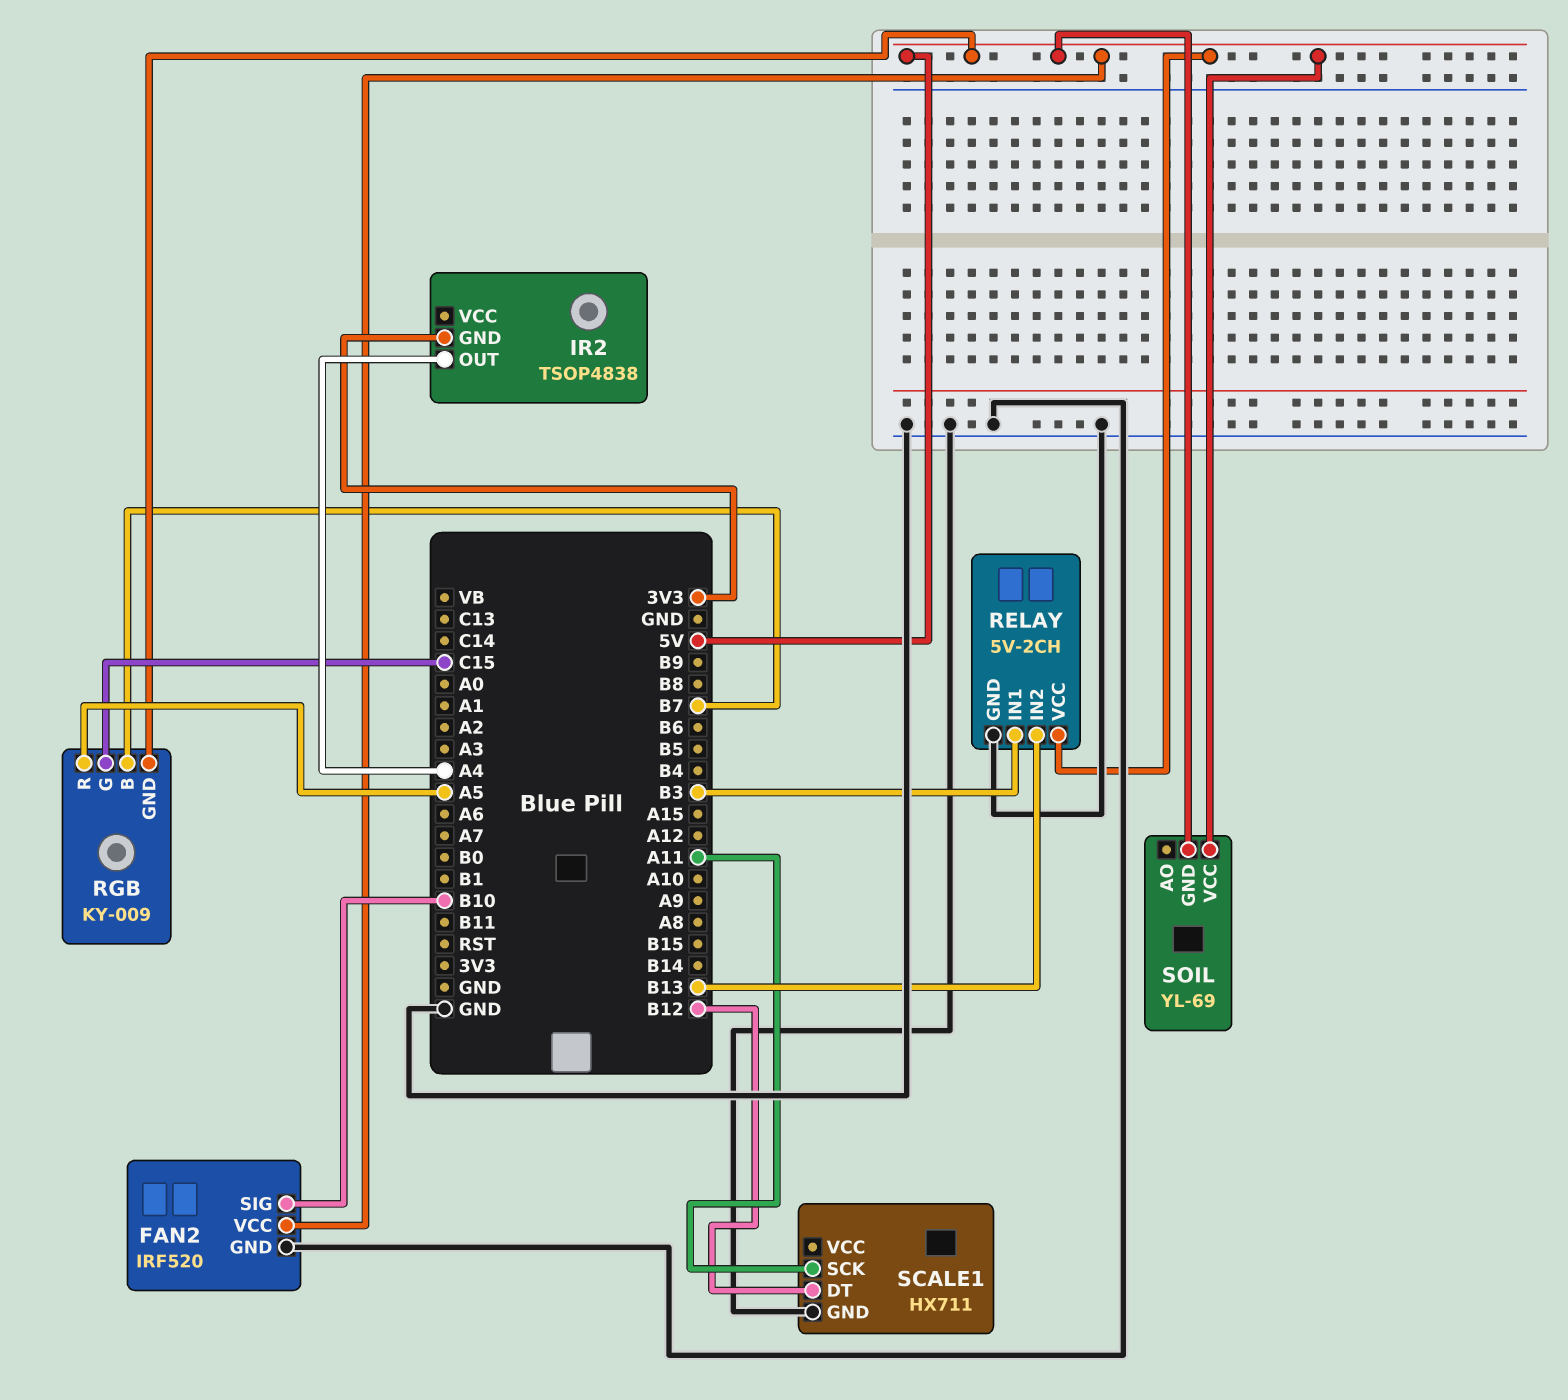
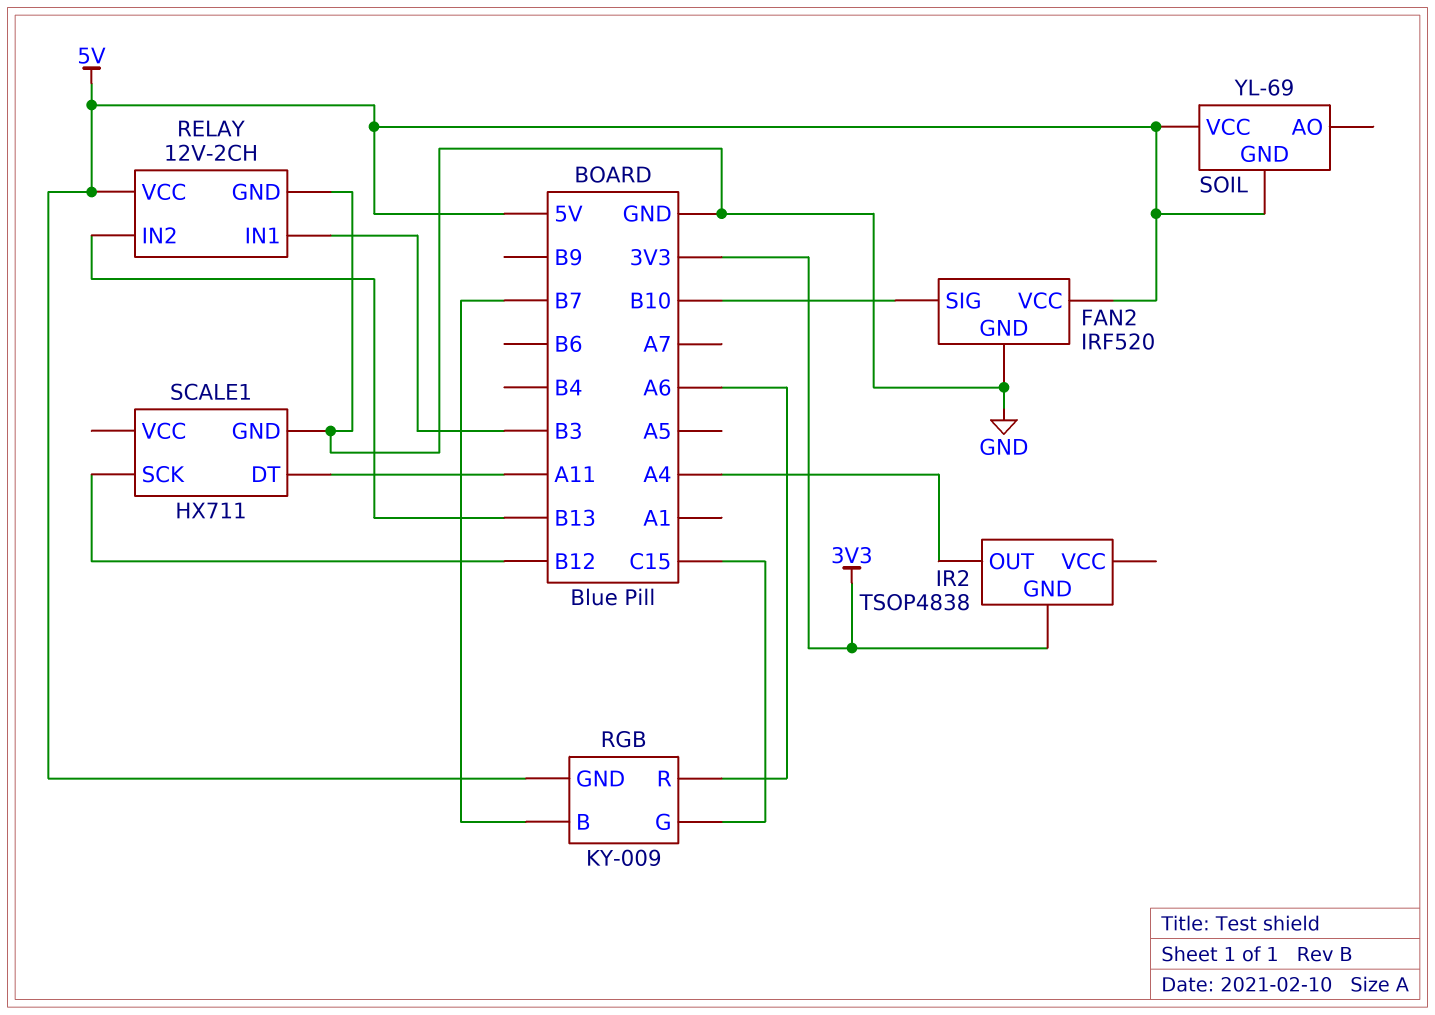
RELAY: 5V-2CH -> 12V-2CH
RGB pin R: A5 -> A6
SCALE1 pin DT: B12 -> A11
SCALE1 pin SCK: A11 -> B12

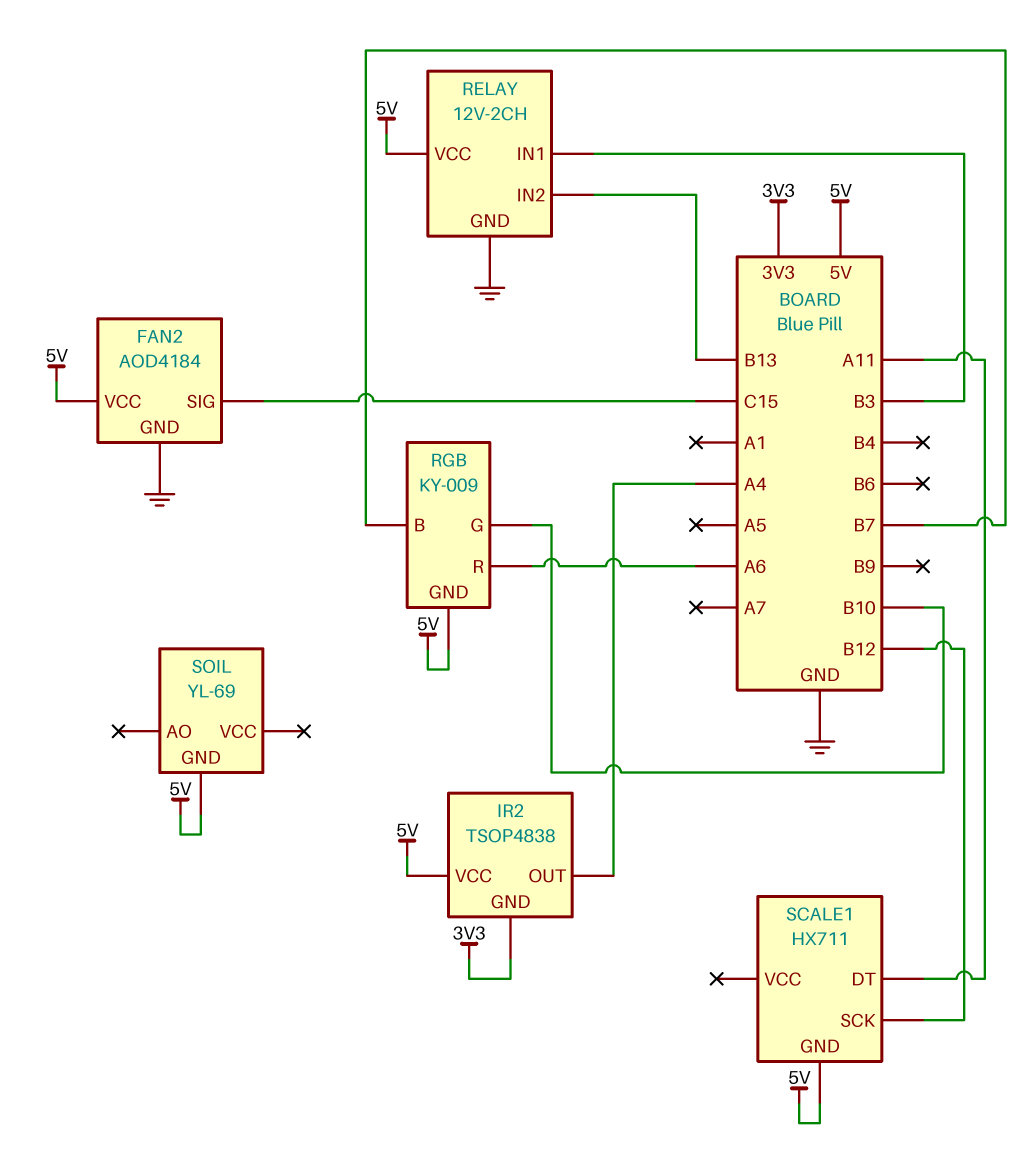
FAN2: IRF520 -> AOD4184
FAN2 pin SIG: B10 -> C15
IR2 pin VCC: none -> 5V
RGB pin G: C15 -> B10
SCALE1 pin GND: GND -> 5V
SOIL pin VCC: 5V -> none

